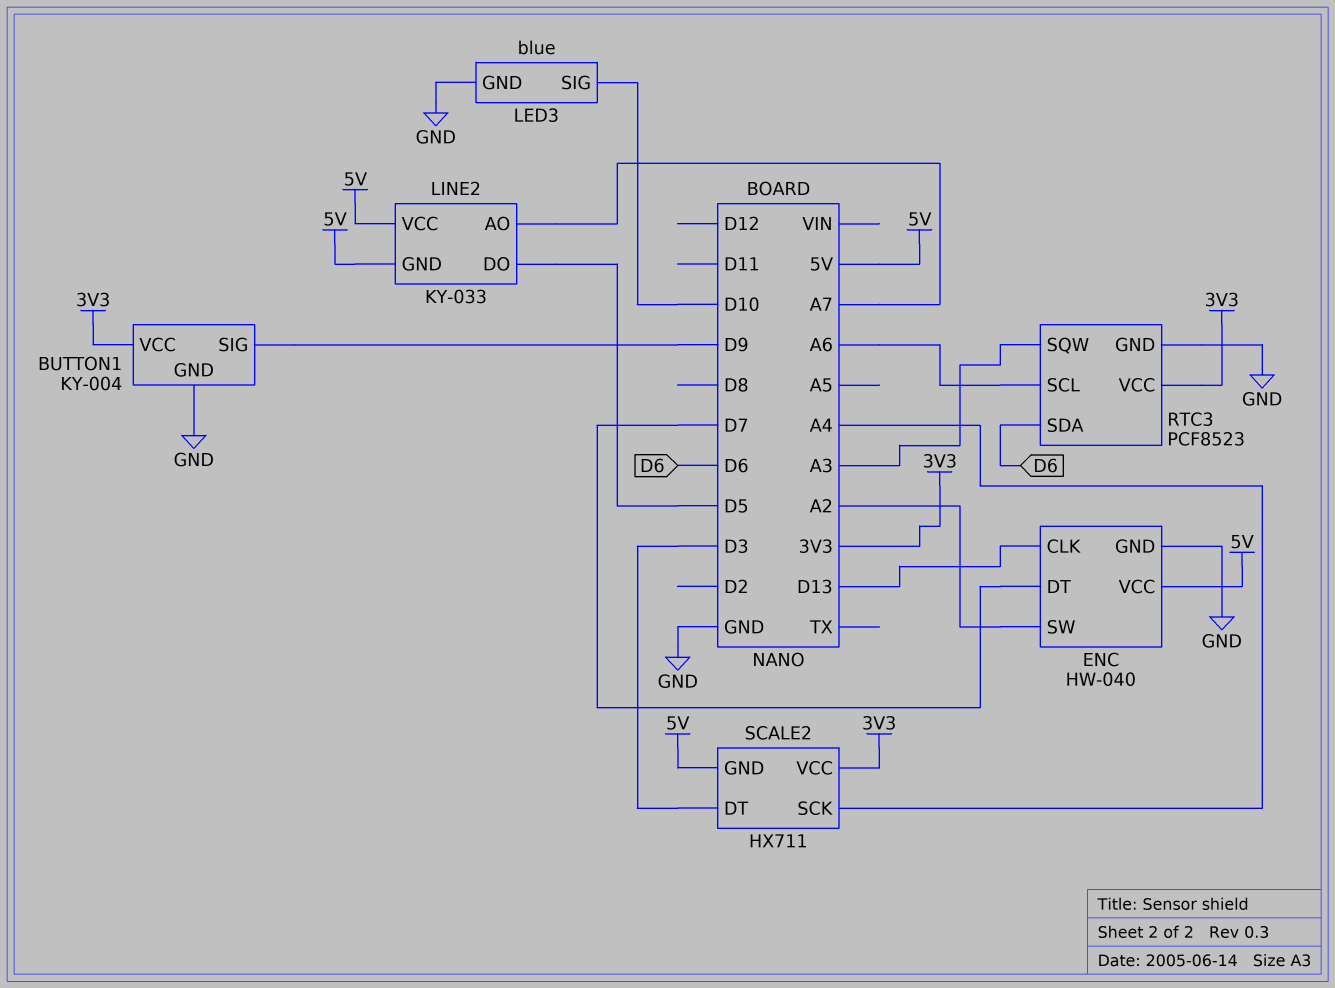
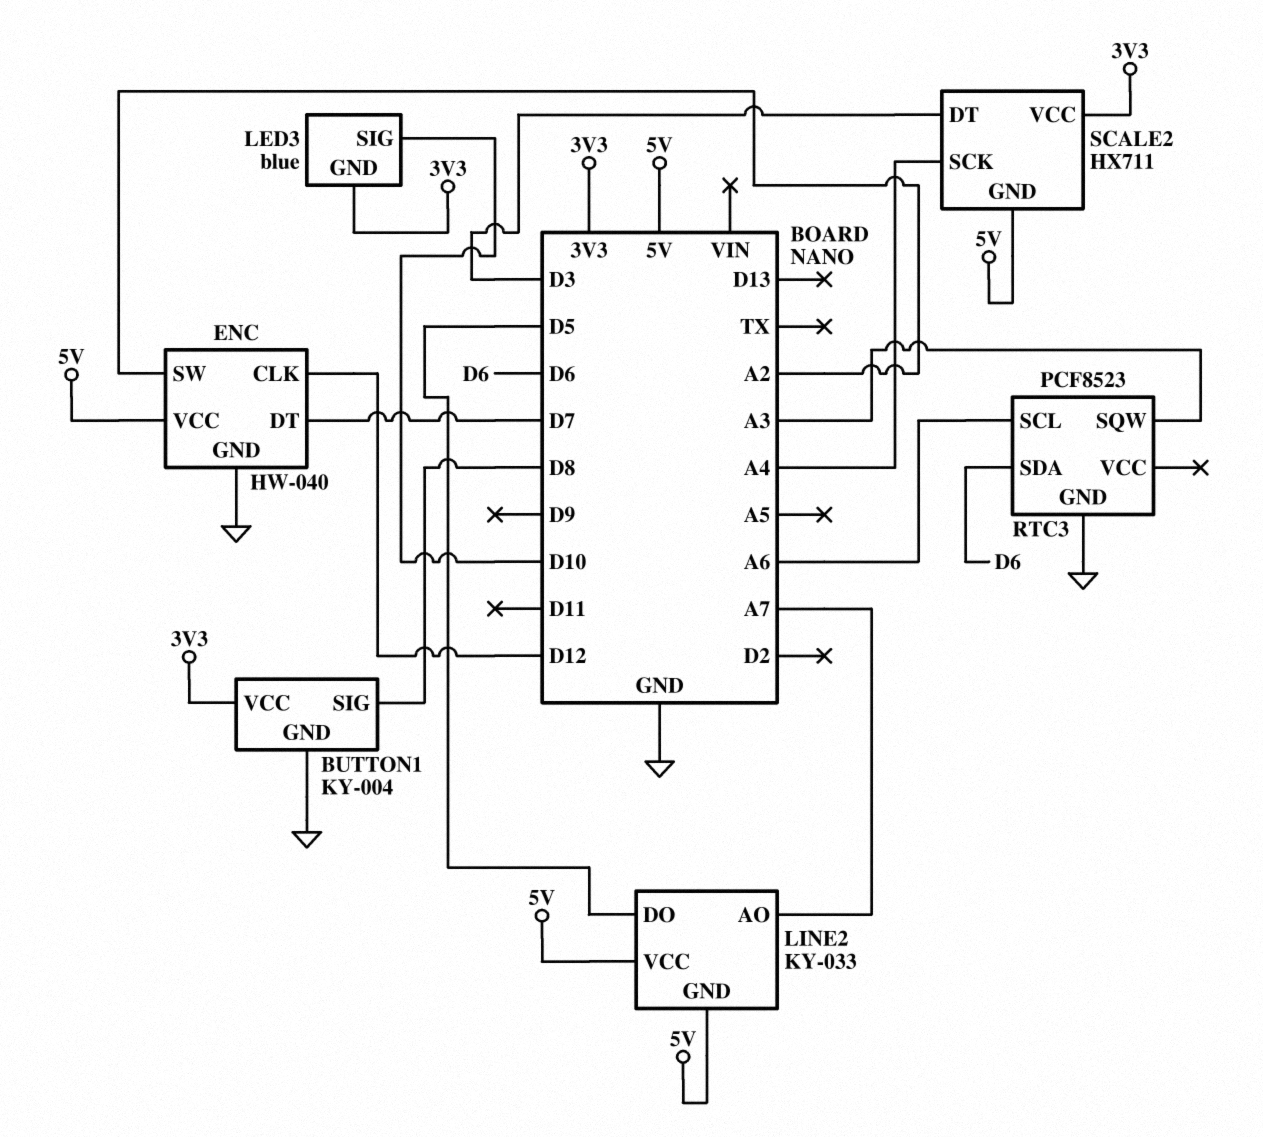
BUTTON1 pin SIG: D9 -> D8
ENC pin CLK: D13 -> D12
LED3 pin GND: GND -> 3V3
RTC3 pin VCC: 3V3 -> none

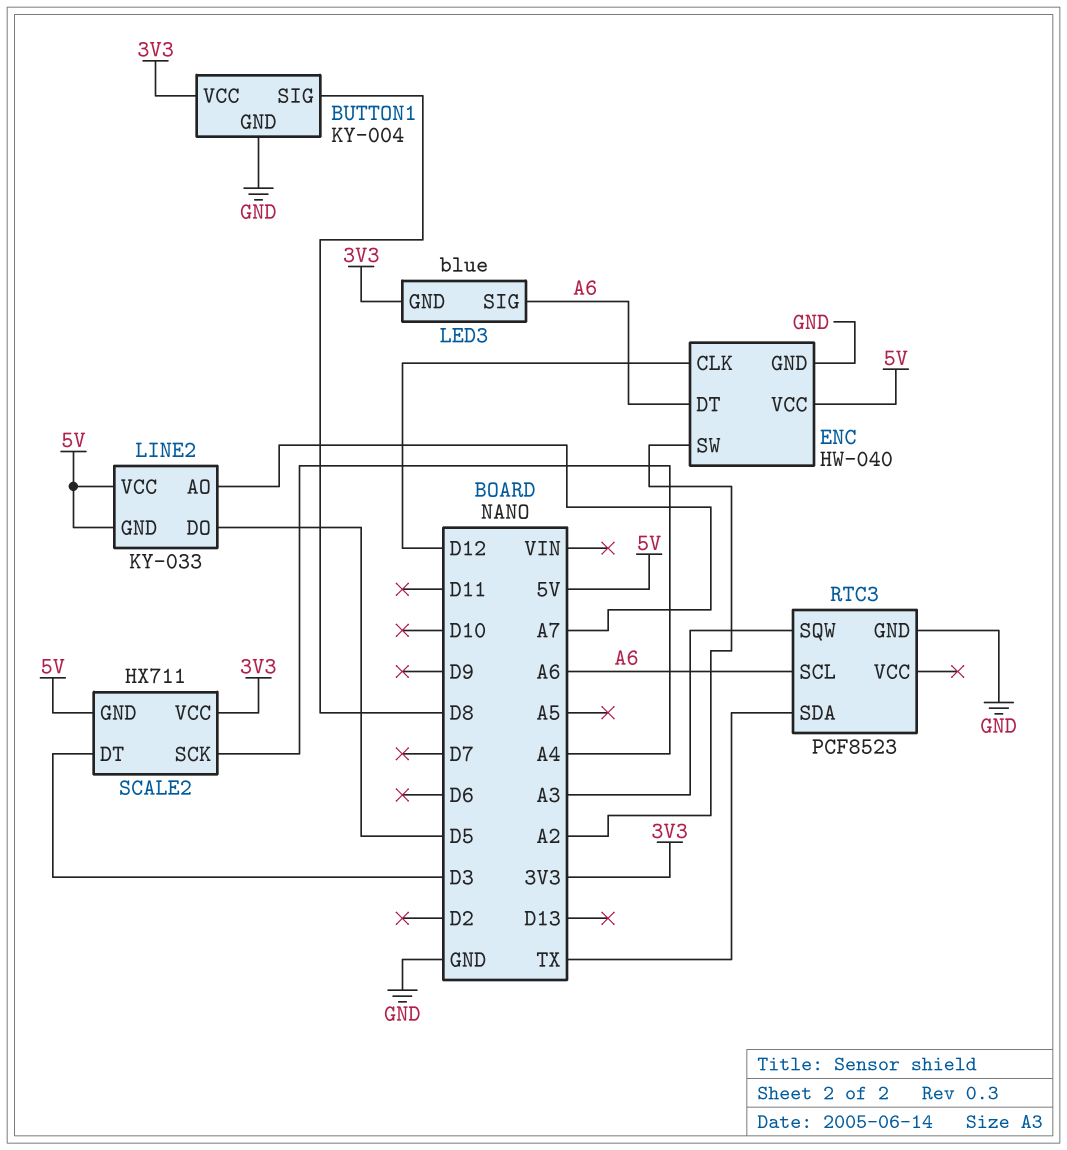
ENC pin DT: D7 -> A6
LED3 pin SIG: D10 -> A6
RTC3 pin SDA: D6 -> TX

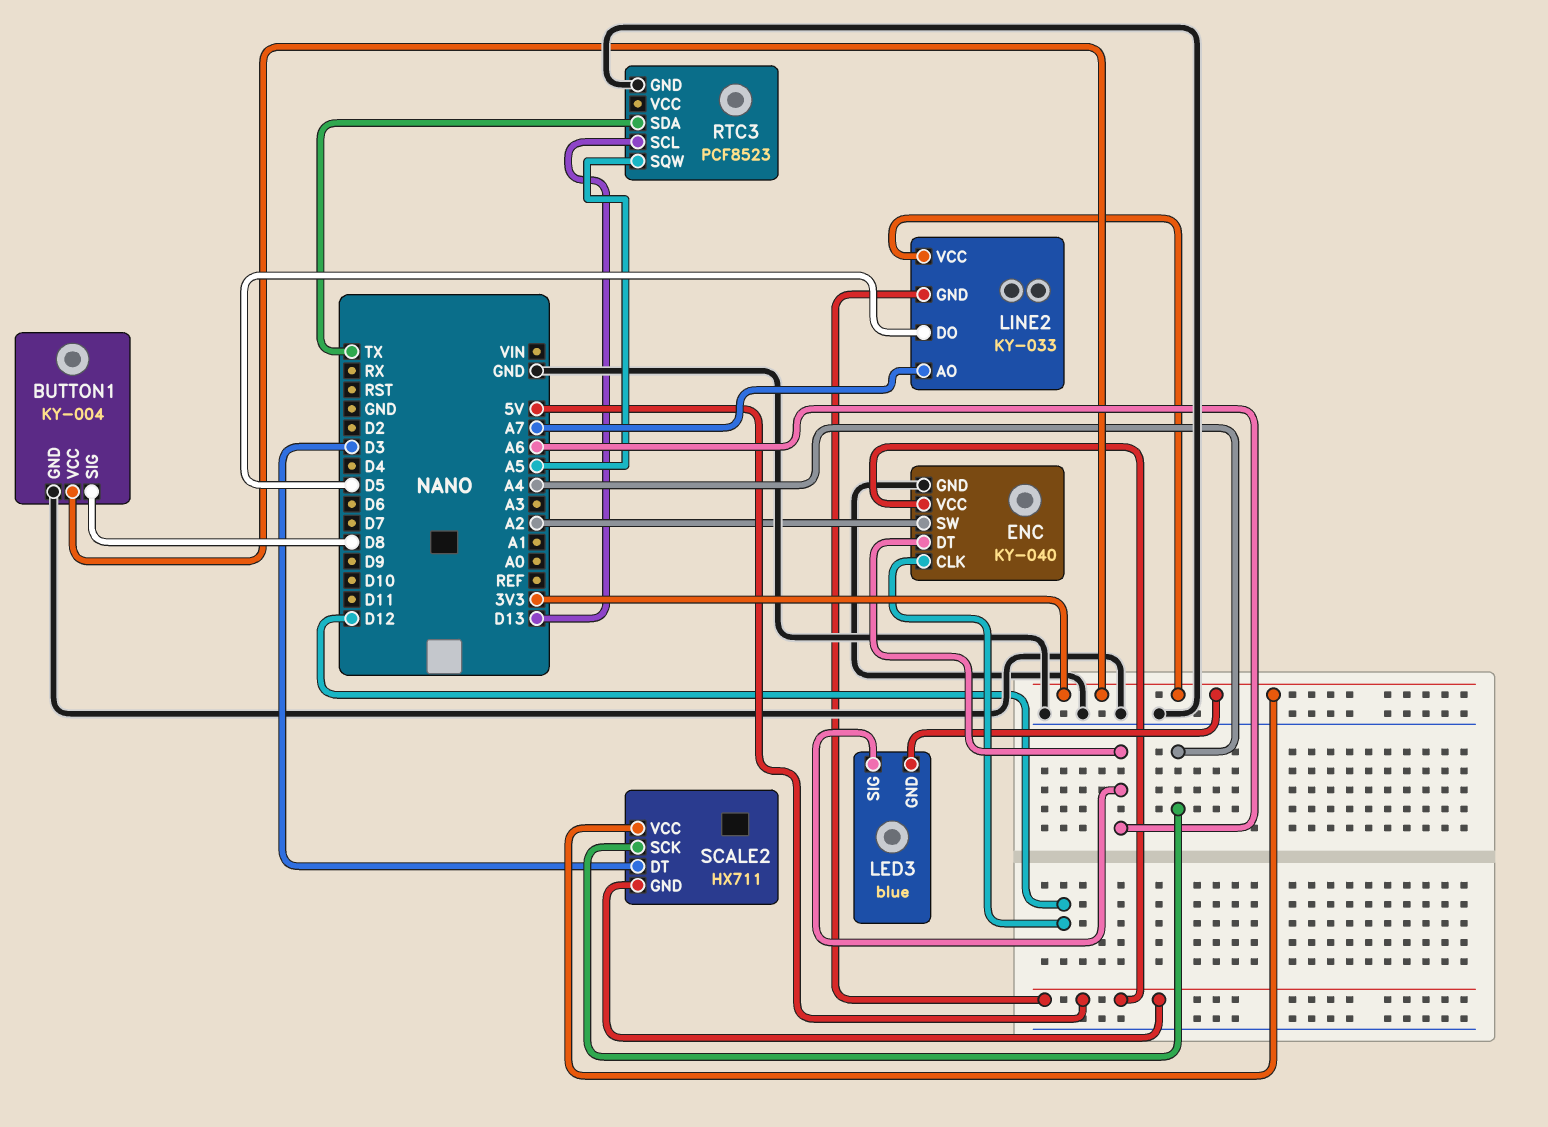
ENC: HW-040 -> KY-040
LINE2 pin VCC: 5V -> 3V3
RTC3 pin SCL: A6 -> D13
RTC3 pin SQW: A3 -> A5

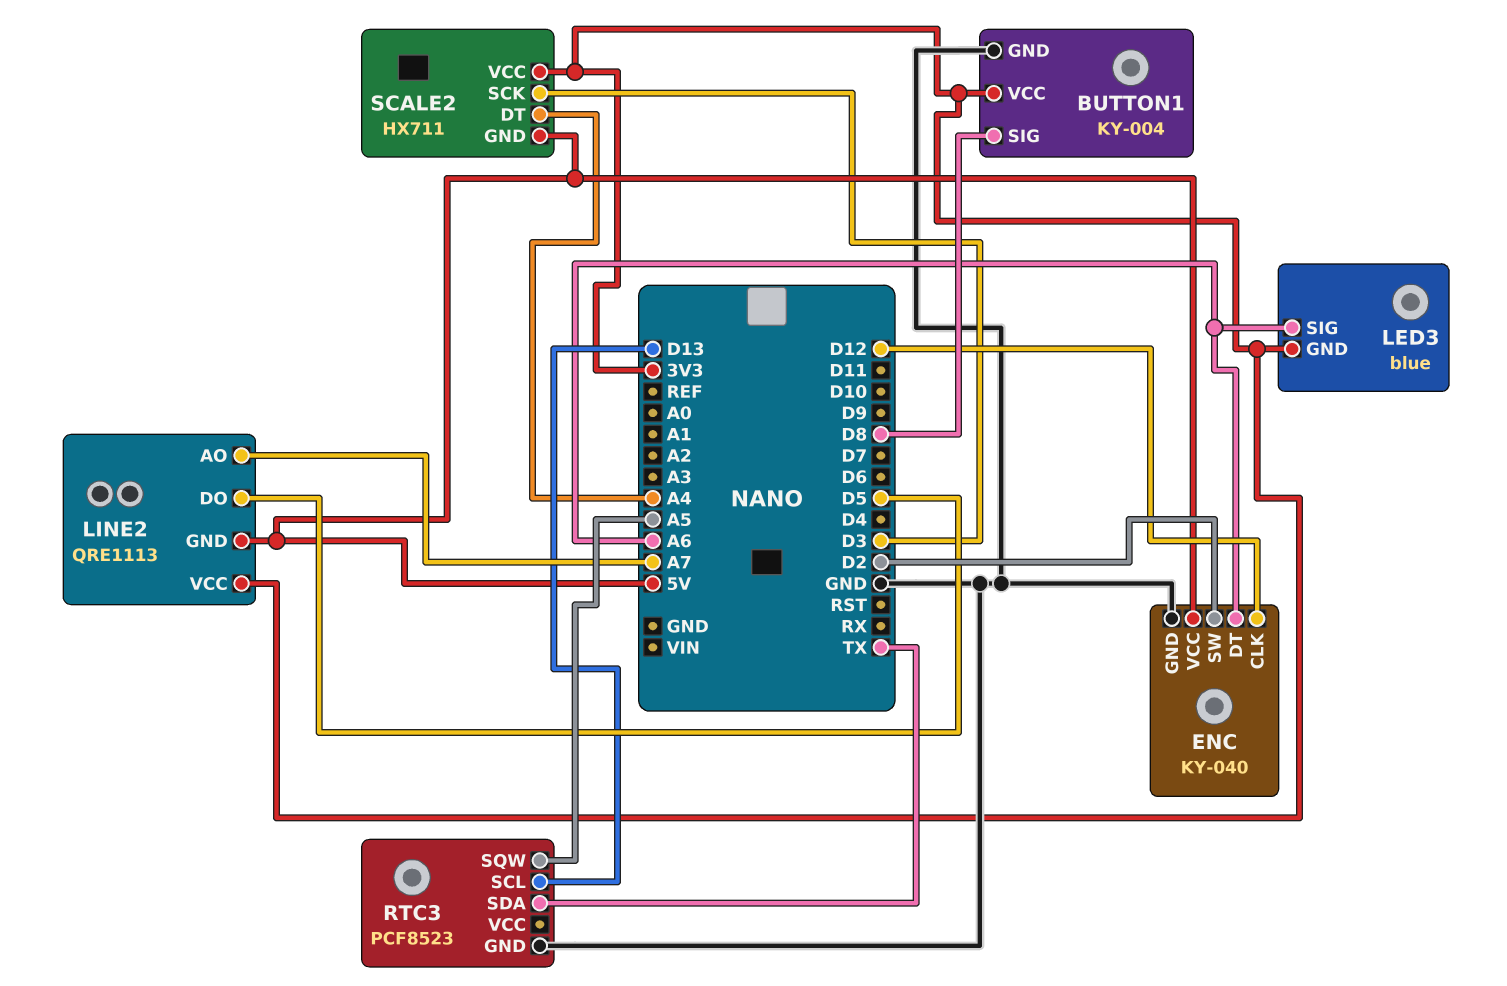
ENC pin SW: A2 -> D2
LINE2: KY-033 -> QRE1113
SCALE2 pin DT: D3 -> A4
SCALE2 pin SCK: A4 -> D3

